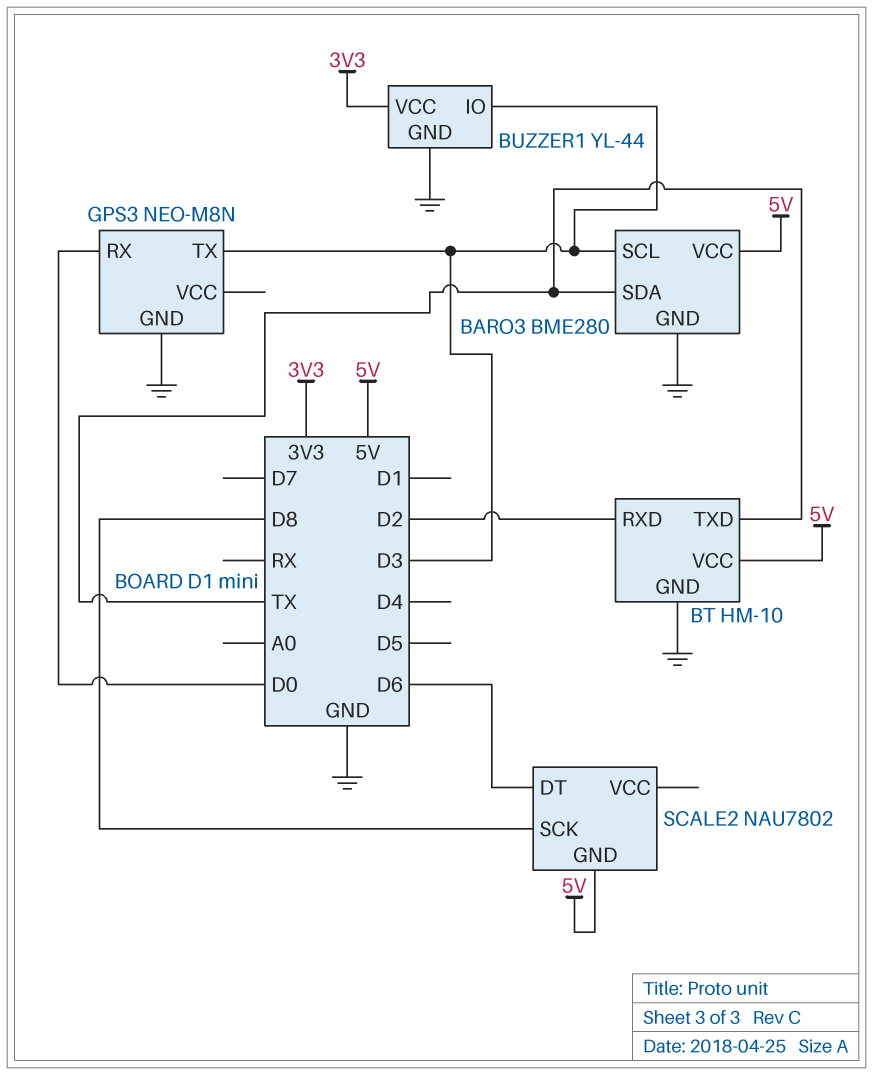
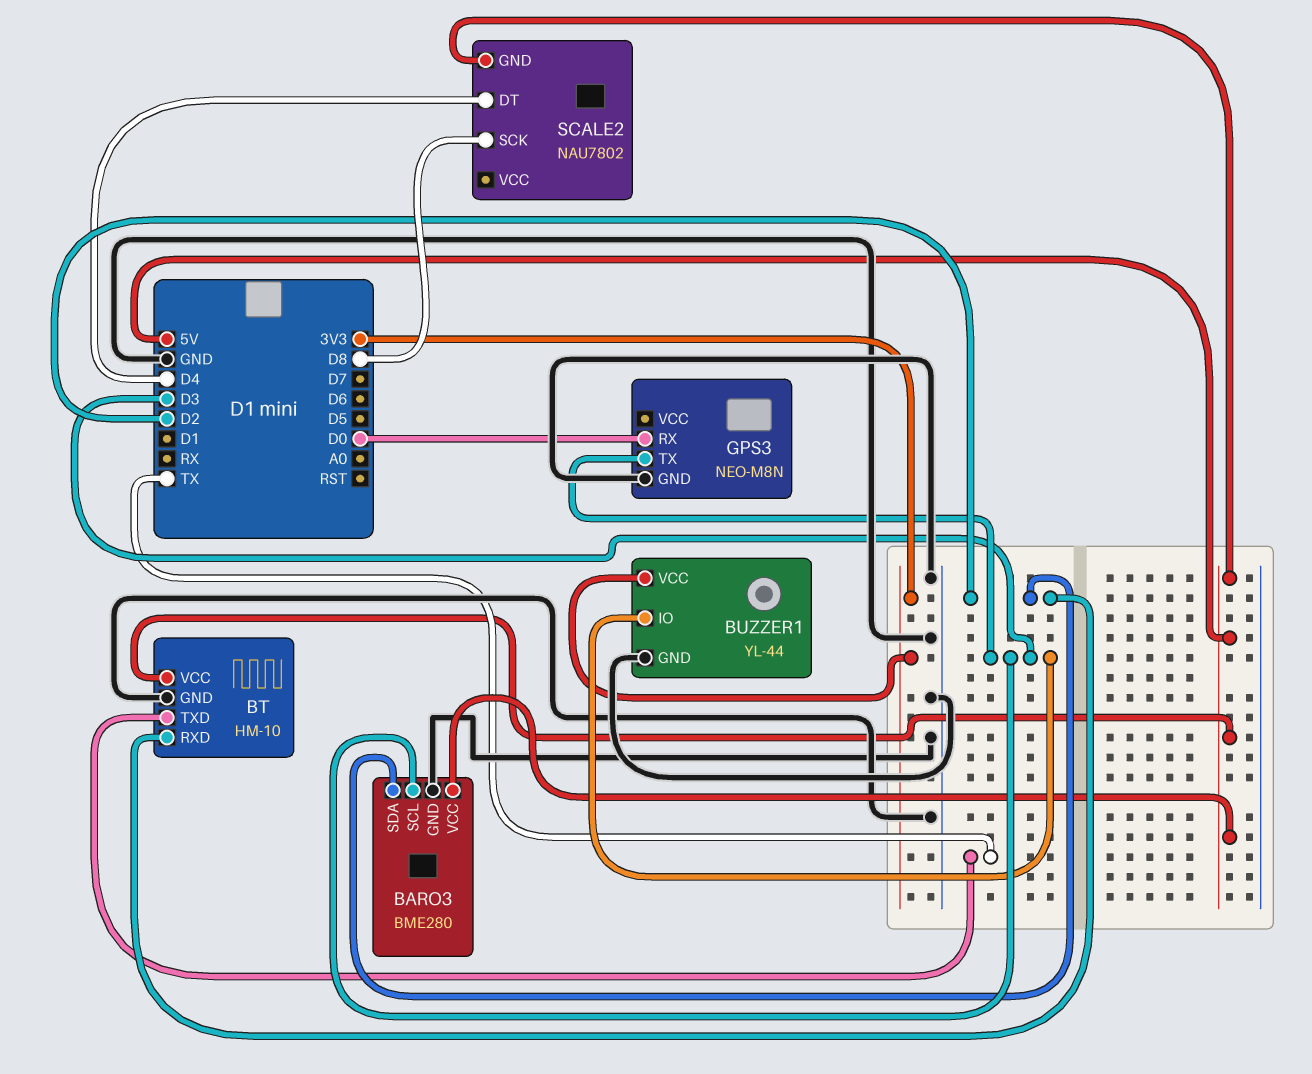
BARO3 pin SDA: TX -> D2
SCALE2 pin DT: D6 -> D4

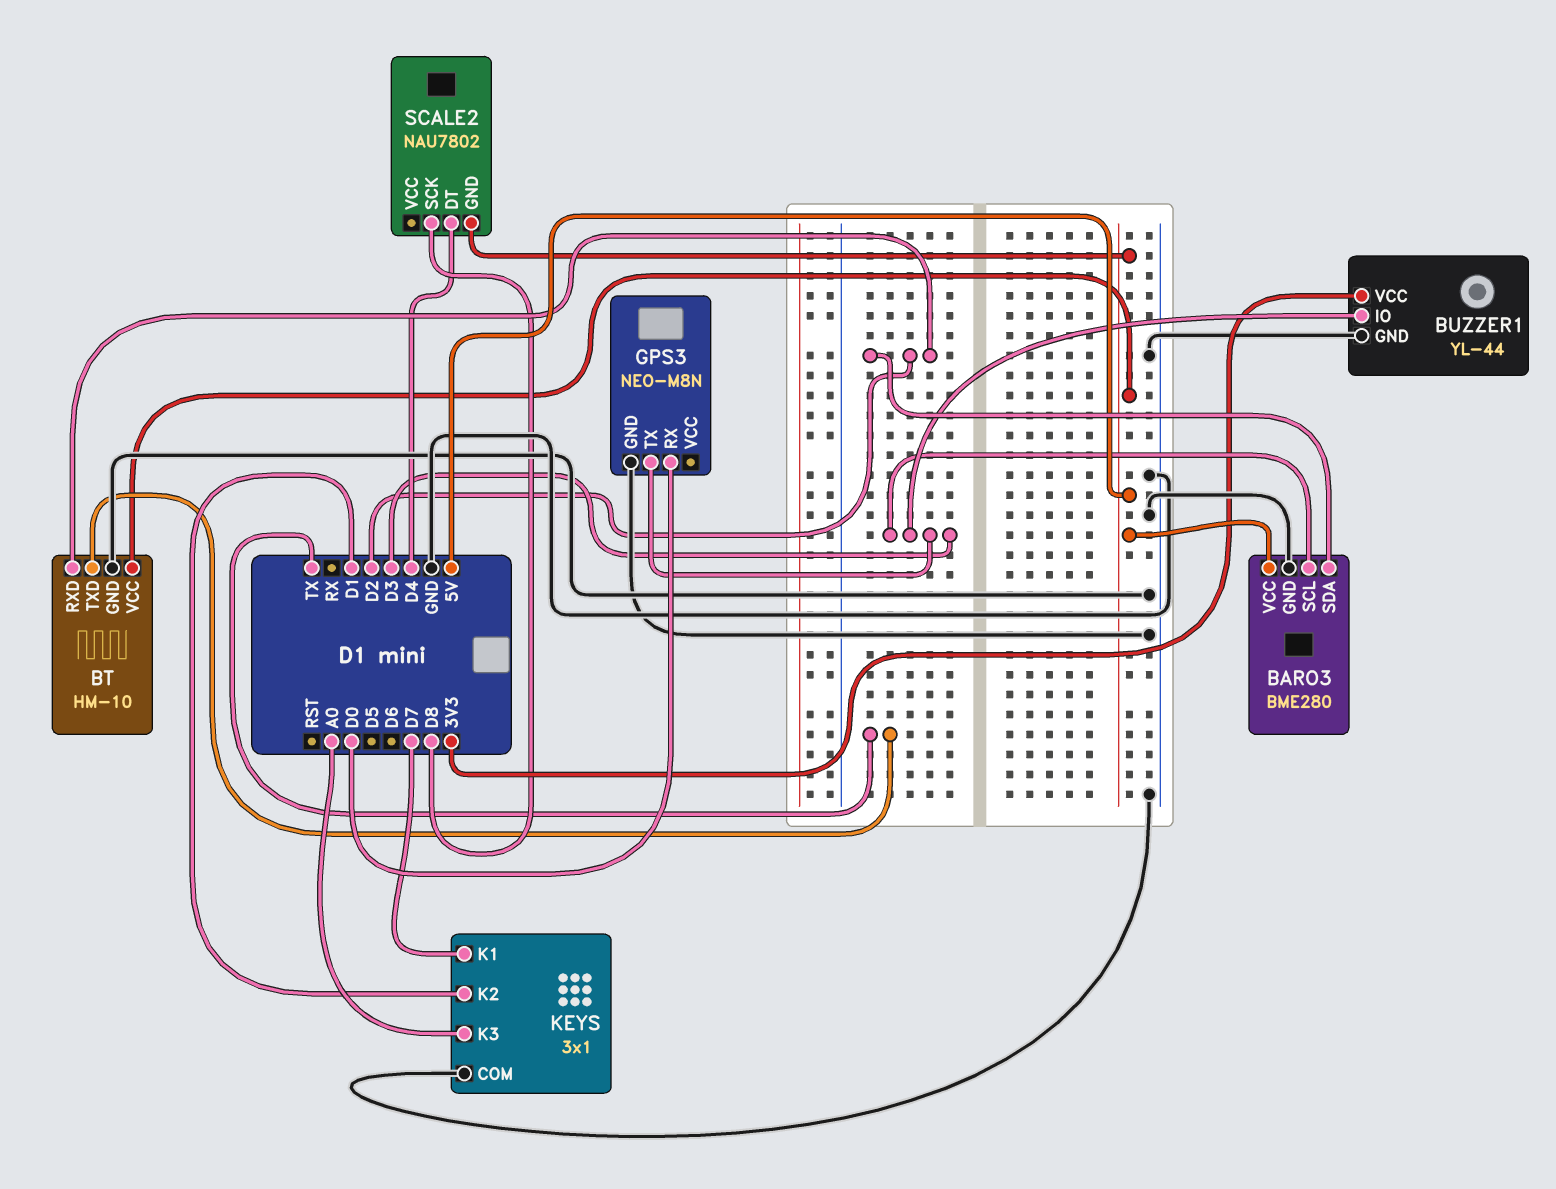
KEYS: none -> 3x1
KEYS pin COM: none -> GND
KEYS pin K1: none -> D7
KEYS pin K2: none -> D1
KEYS pin K3: none -> A0

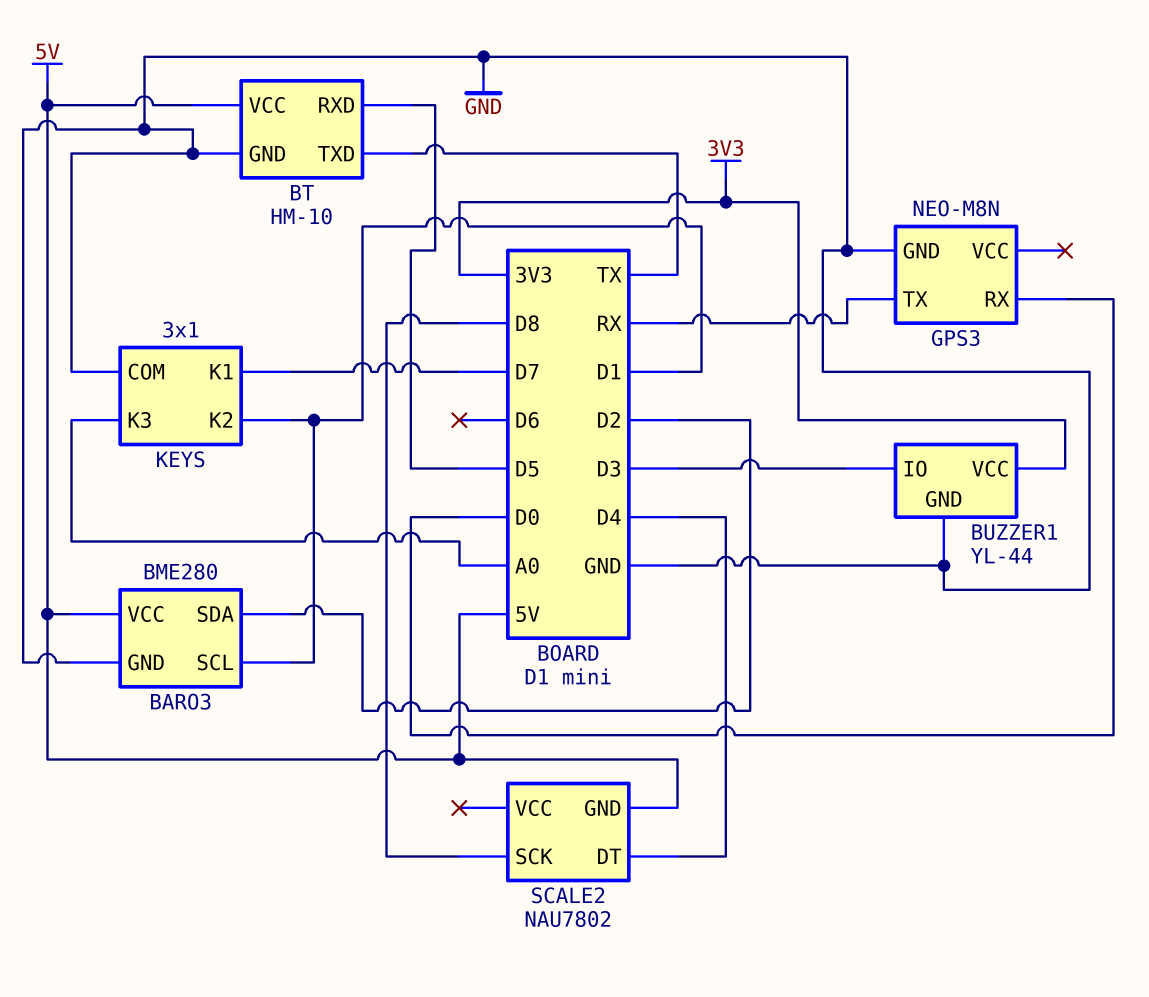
BARO3 pin SCL: D3 -> D1
BT pin RXD: D2 -> D5
GPS3 pin TX: D3 -> RX

